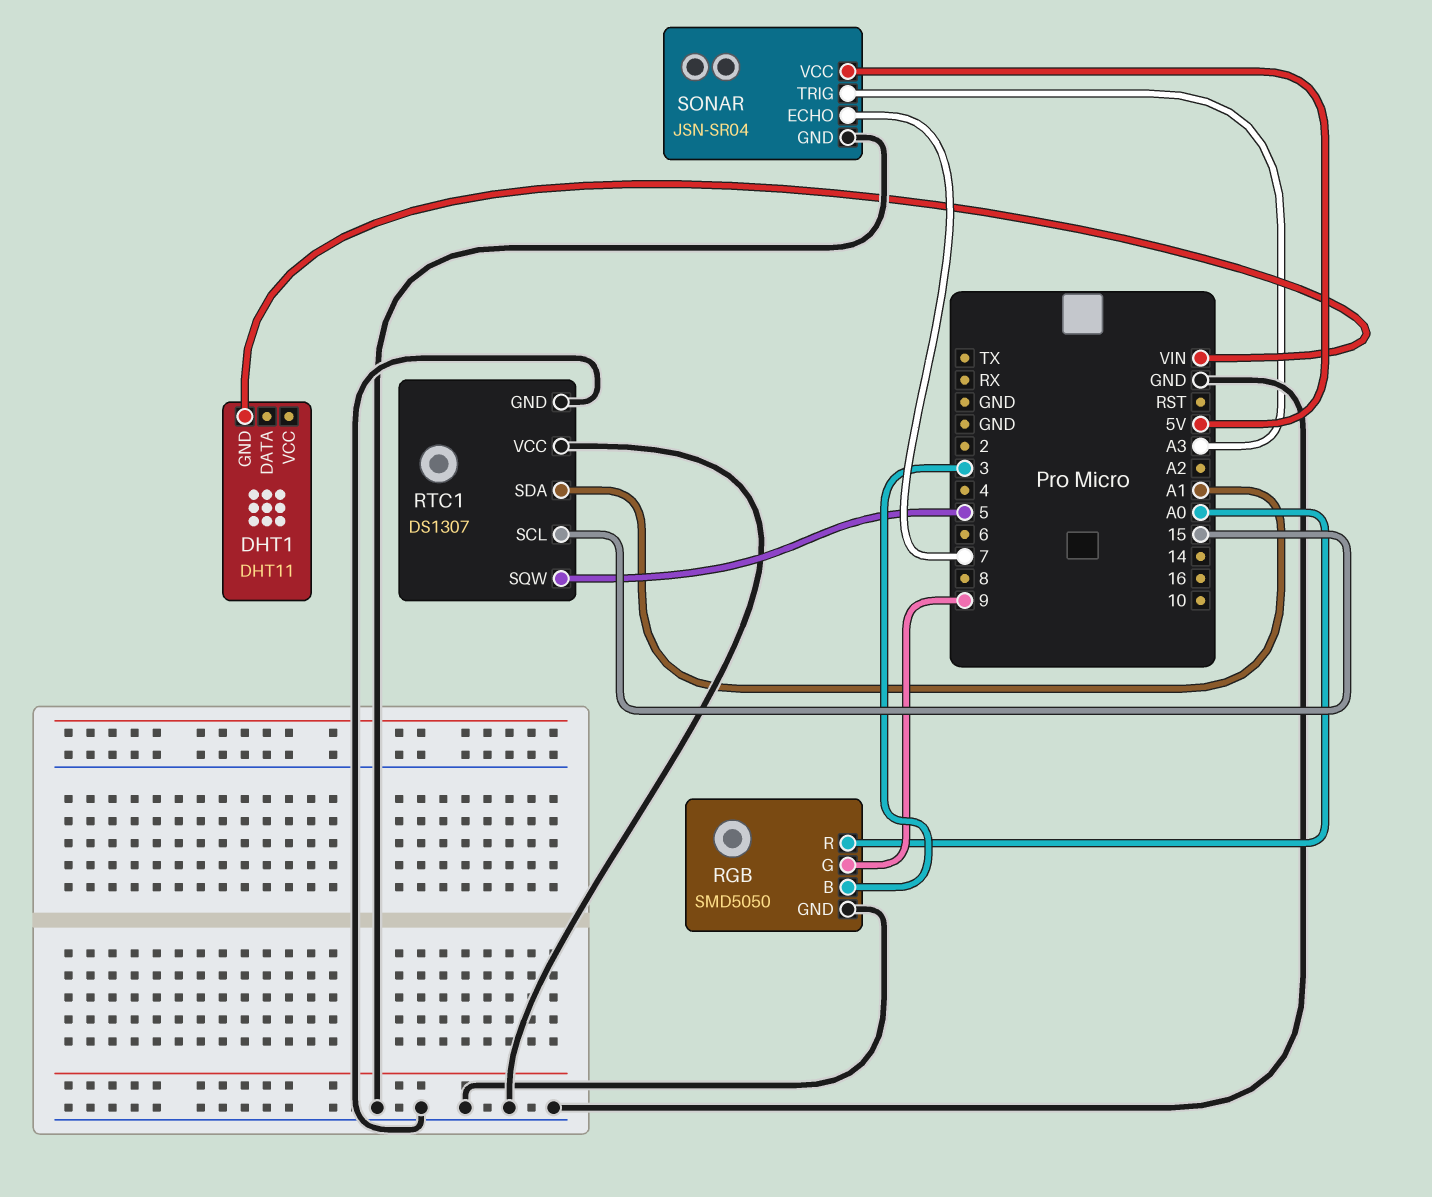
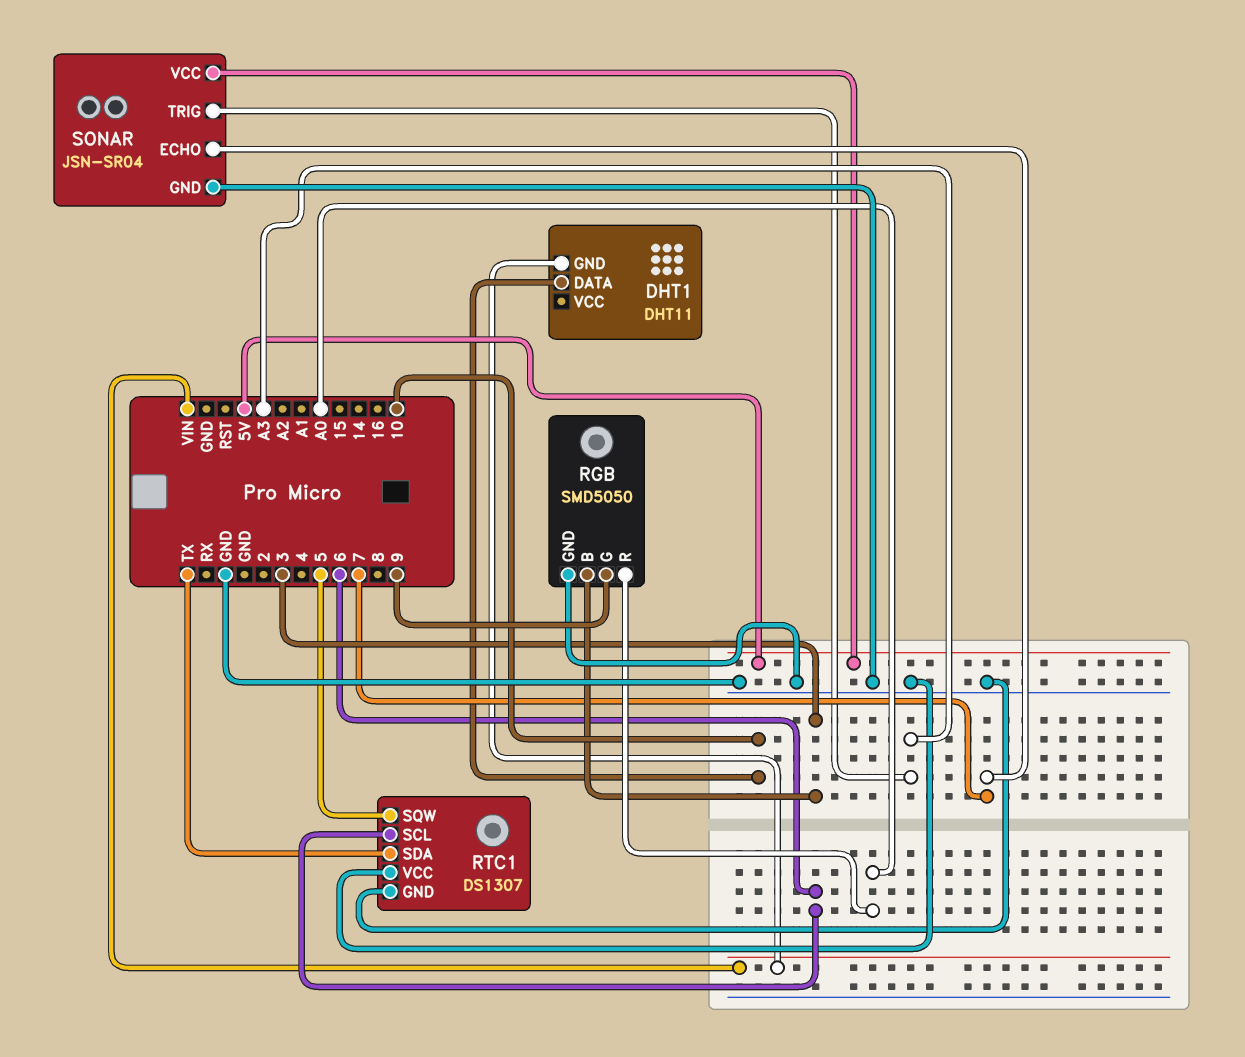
DHT1 pin DATA: none -> 10
RTC1 pin SCL: 15 -> 6
RTC1 pin SDA: A1 -> TX

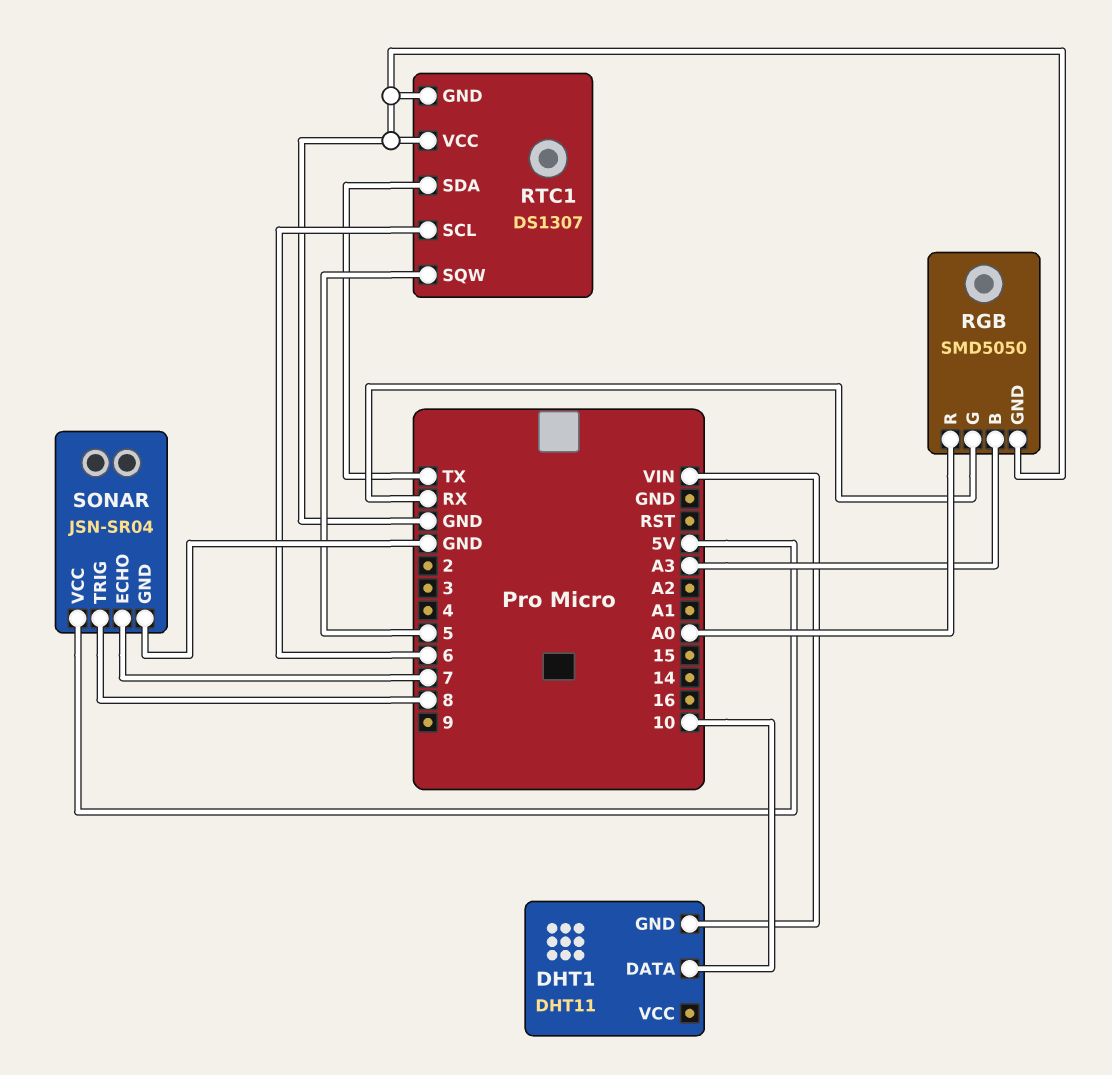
RGB pin B: 3 -> A3
RGB pin G: 9 -> RX
SONAR pin TRIG: A3 -> 8

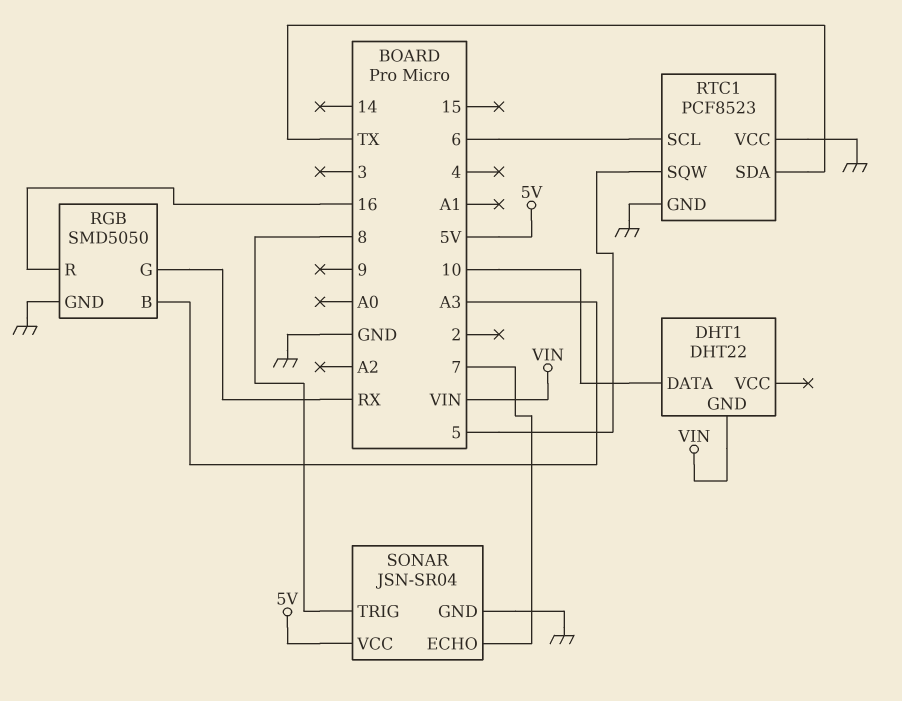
DHT1: DHT11 -> DHT22
RGB pin R: A0 -> 16
RTC1: DS1307 -> PCF8523

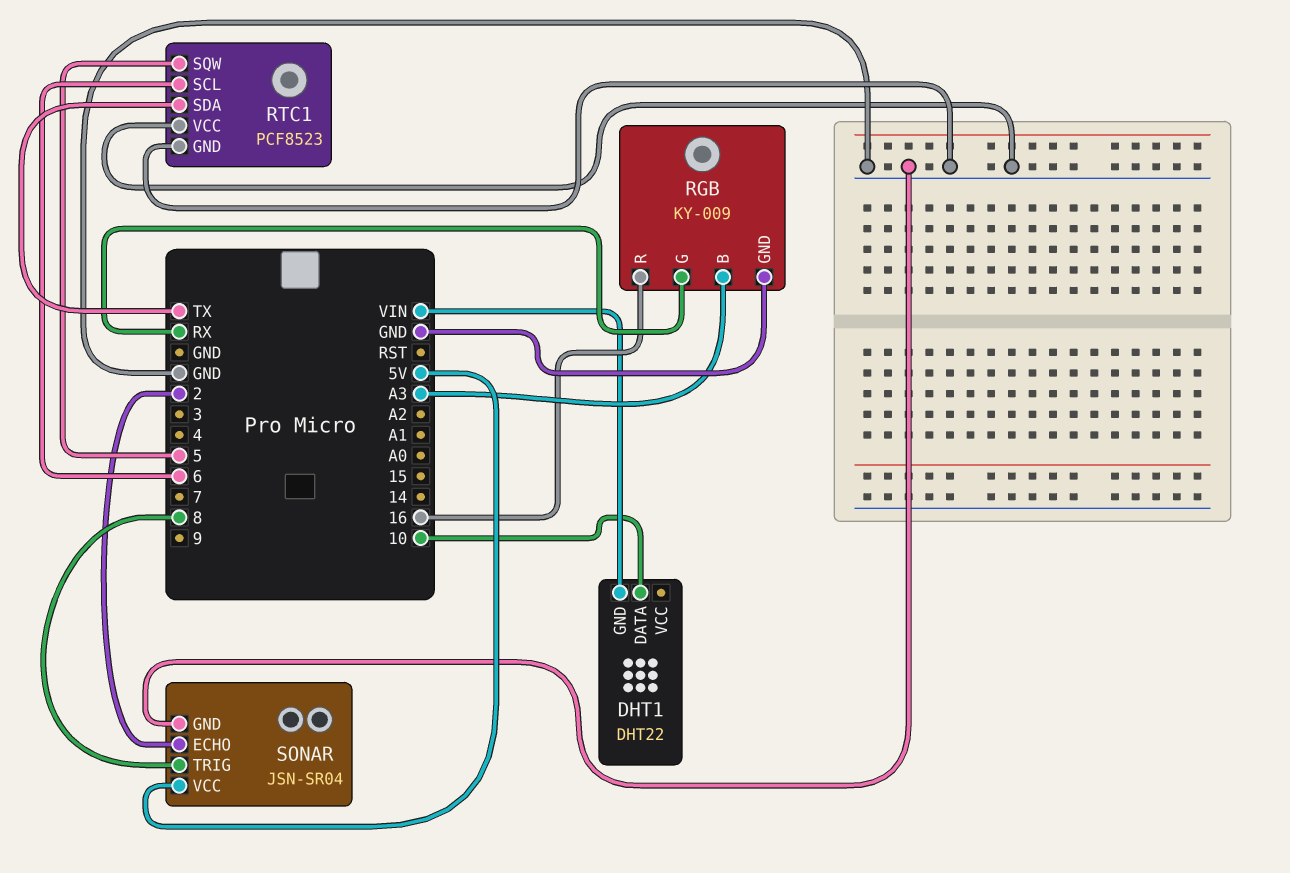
RGB: SMD5050 -> KY-009
SONAR pin ECHO: 7 -> 2

